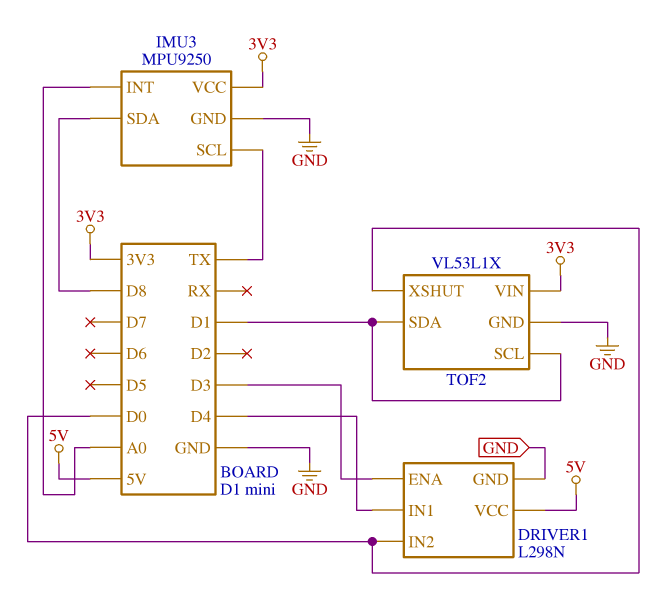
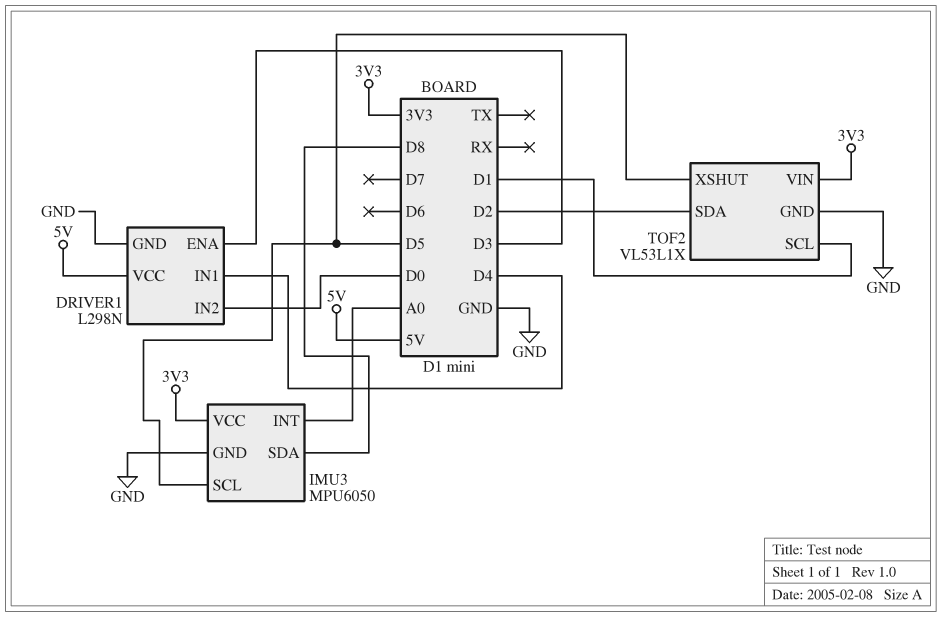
IMU3: MPU9250 -> MPU6050
IMU3 pin SCL: TX -> D5
TOF2 pin SDA: D1 -> D2
TOF2 pin XSHUT: D0 -> D5

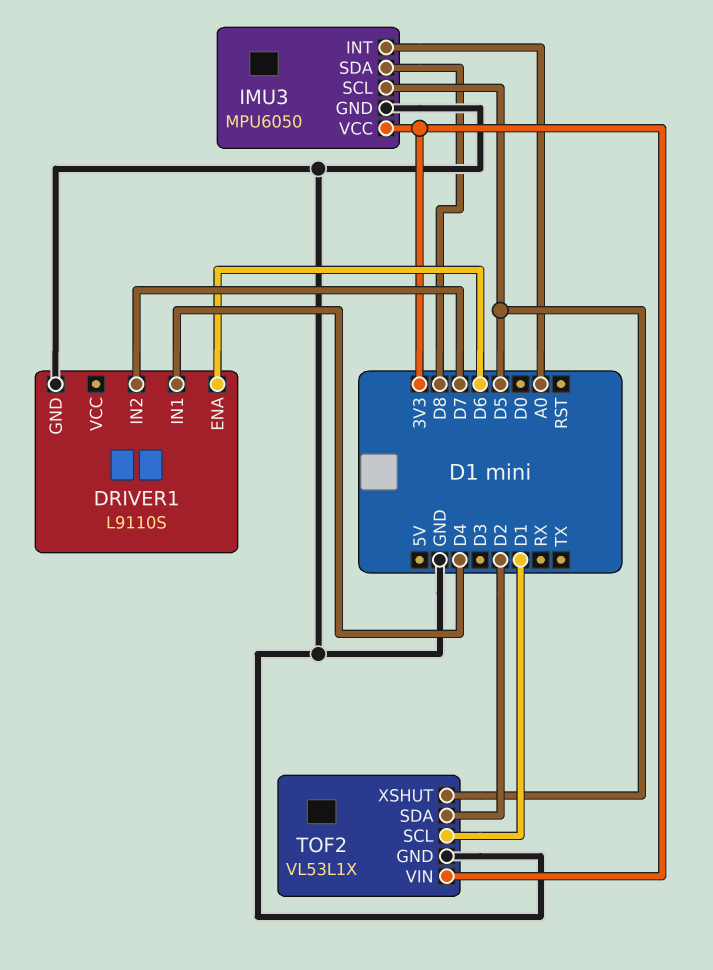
DRIVER1: L298N -> L9110S
DRIVER1 pin ENA: D3 -> D6
DRIVER1 pin IN2: D0 -> D7
DRIVER1 pin VCC: 5V -> none

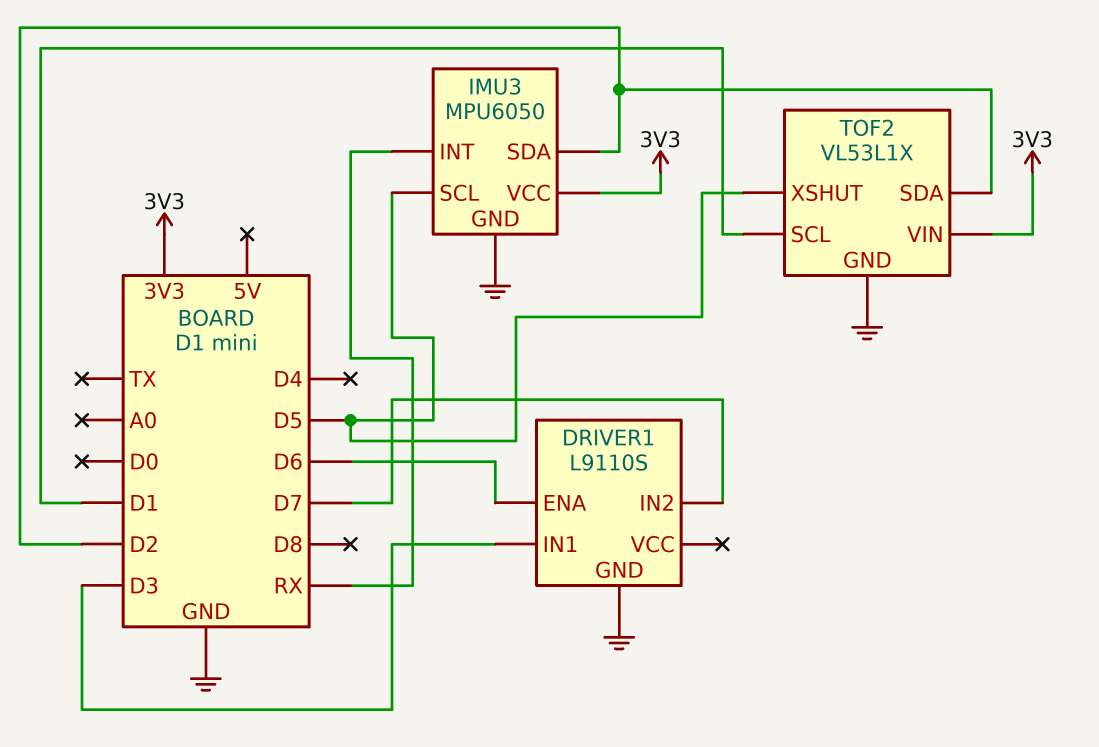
DRIVER1 pin IN1: D4 -> D3
IMU3 pin INT: A0 -> RX
IMU3 pin SDA: D8 -> D2

